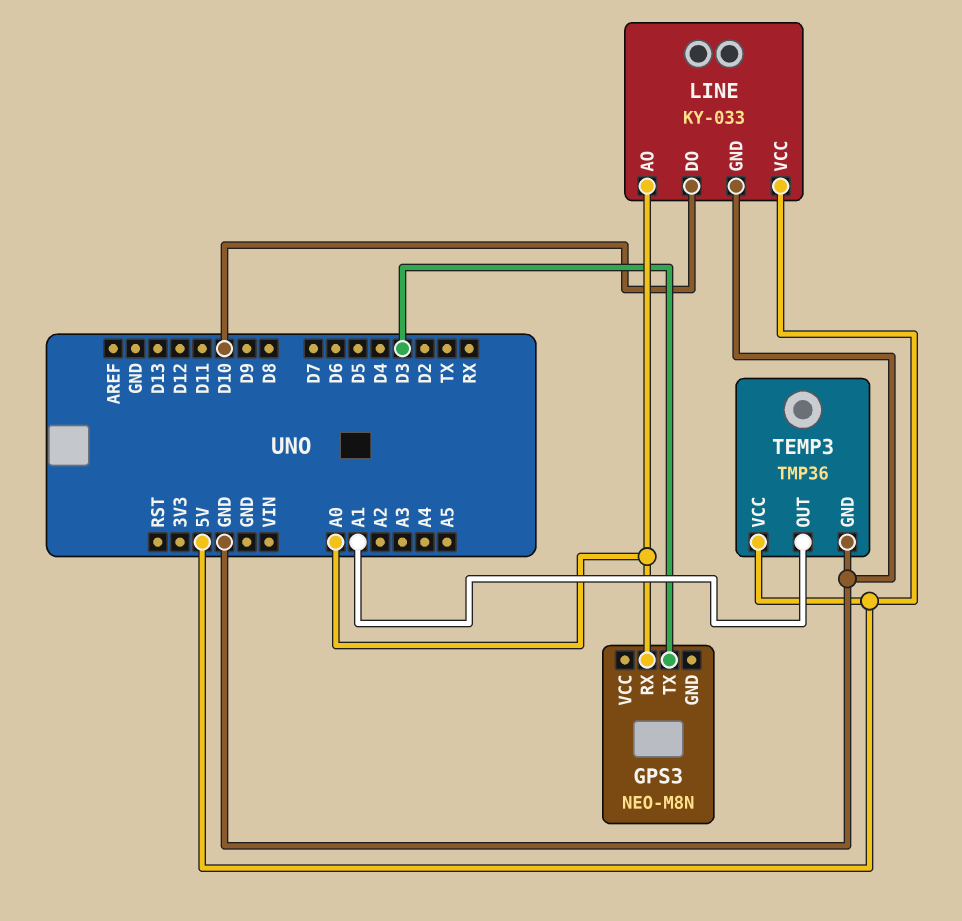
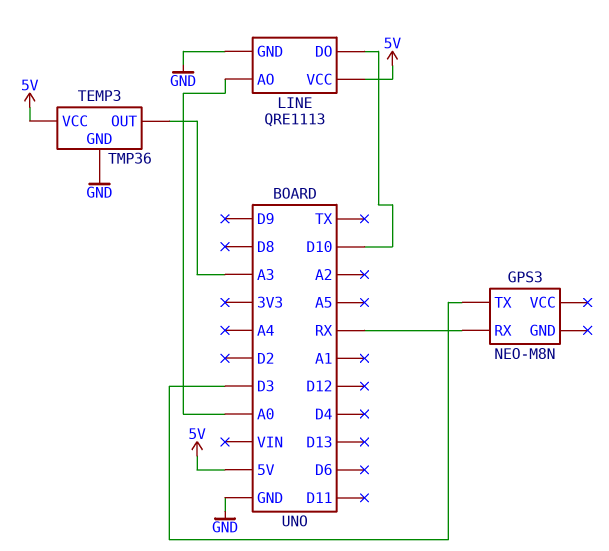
GPS3 pin RX: A0 -> RX
LINE: KY-033 -> QRE1113
TEMP3 pin OUT: A1 -> A3

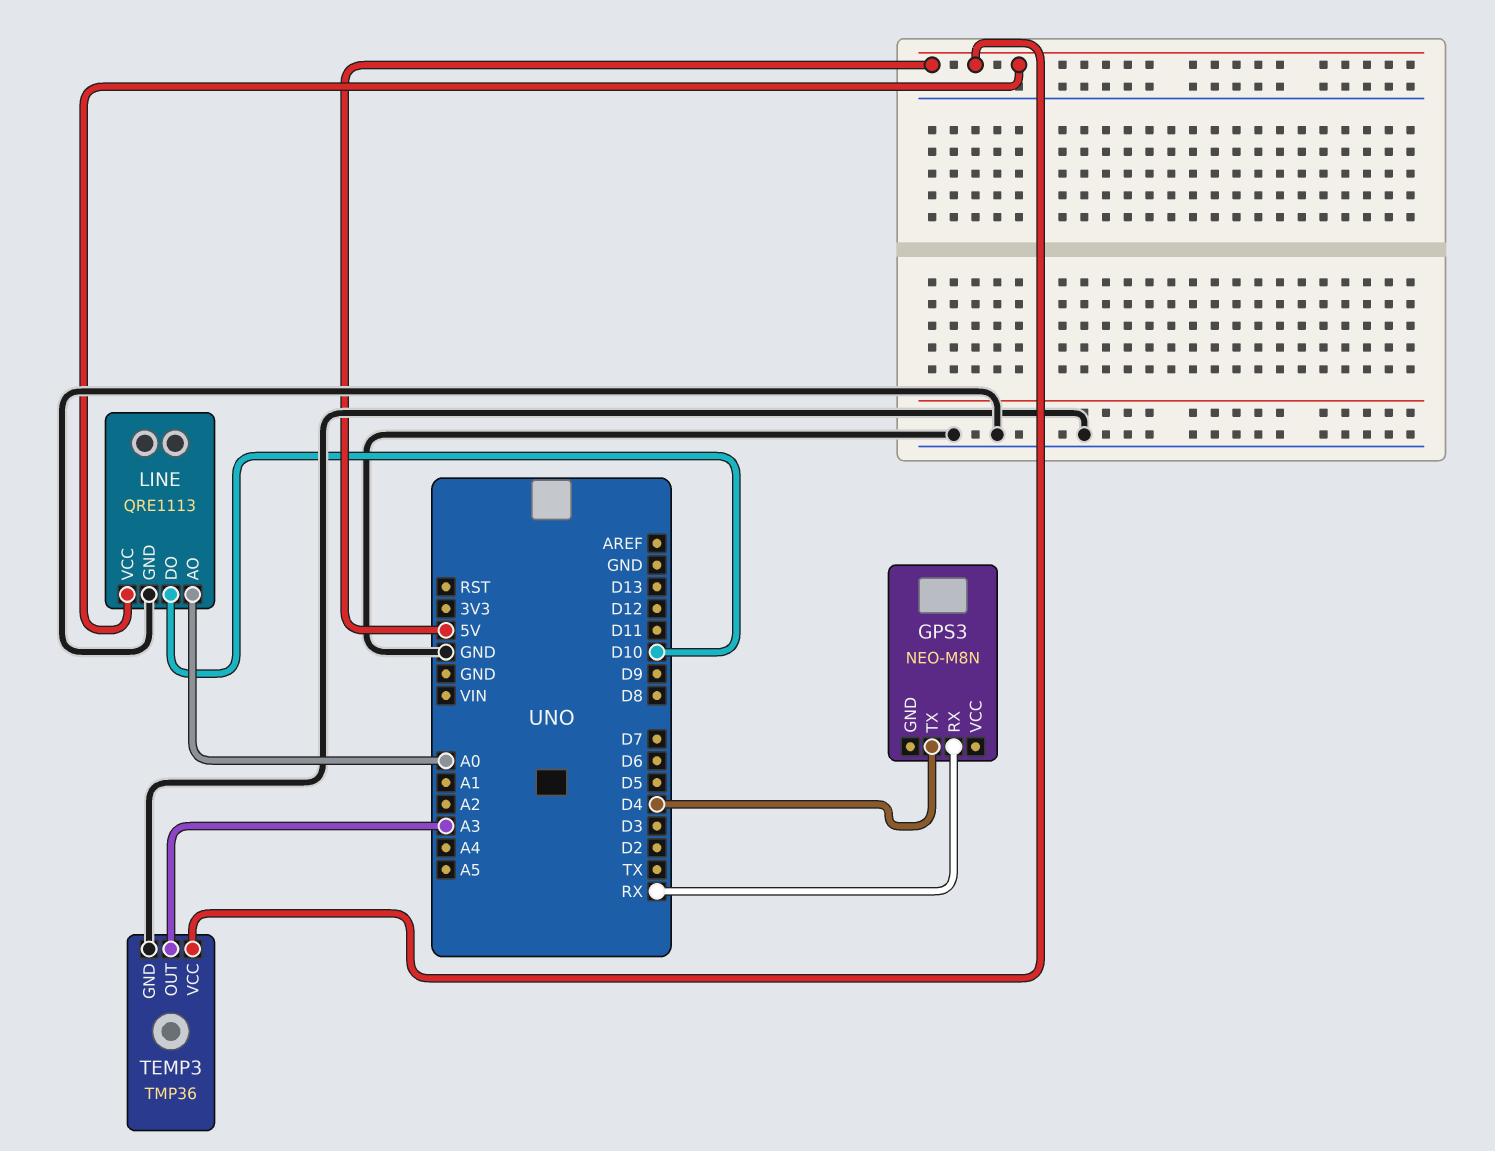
GPS3 pin TX: D3 -> D4

